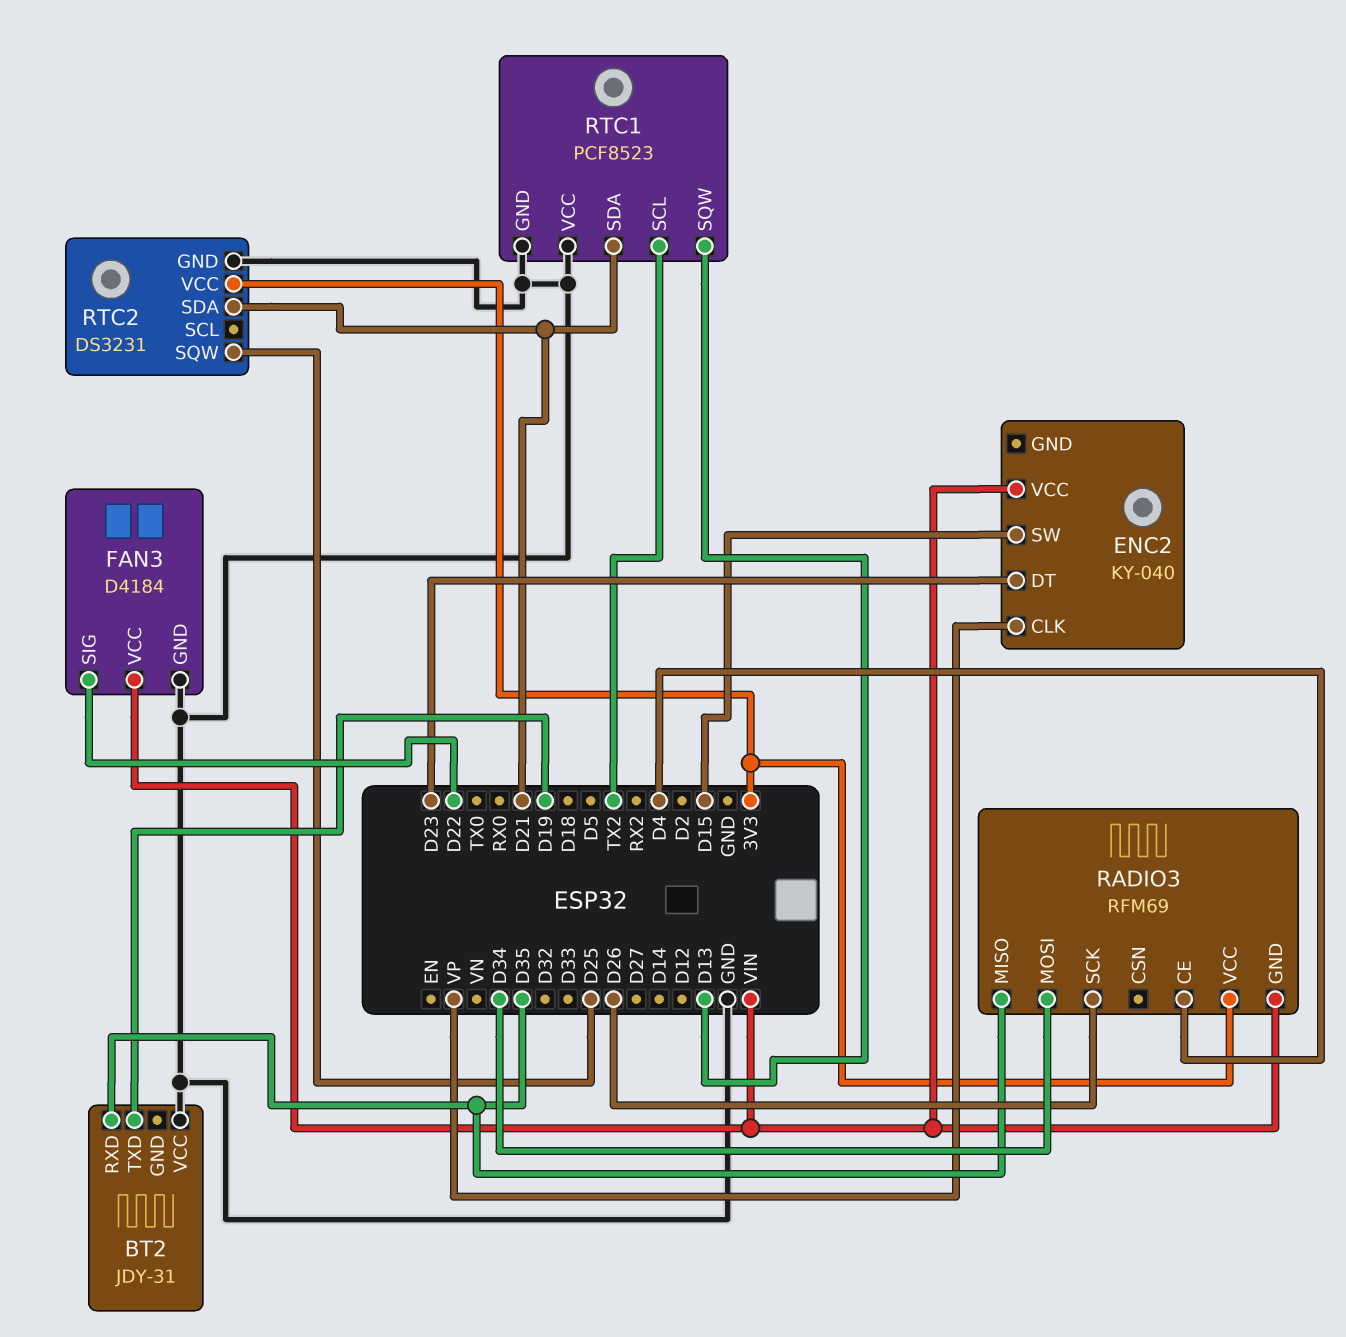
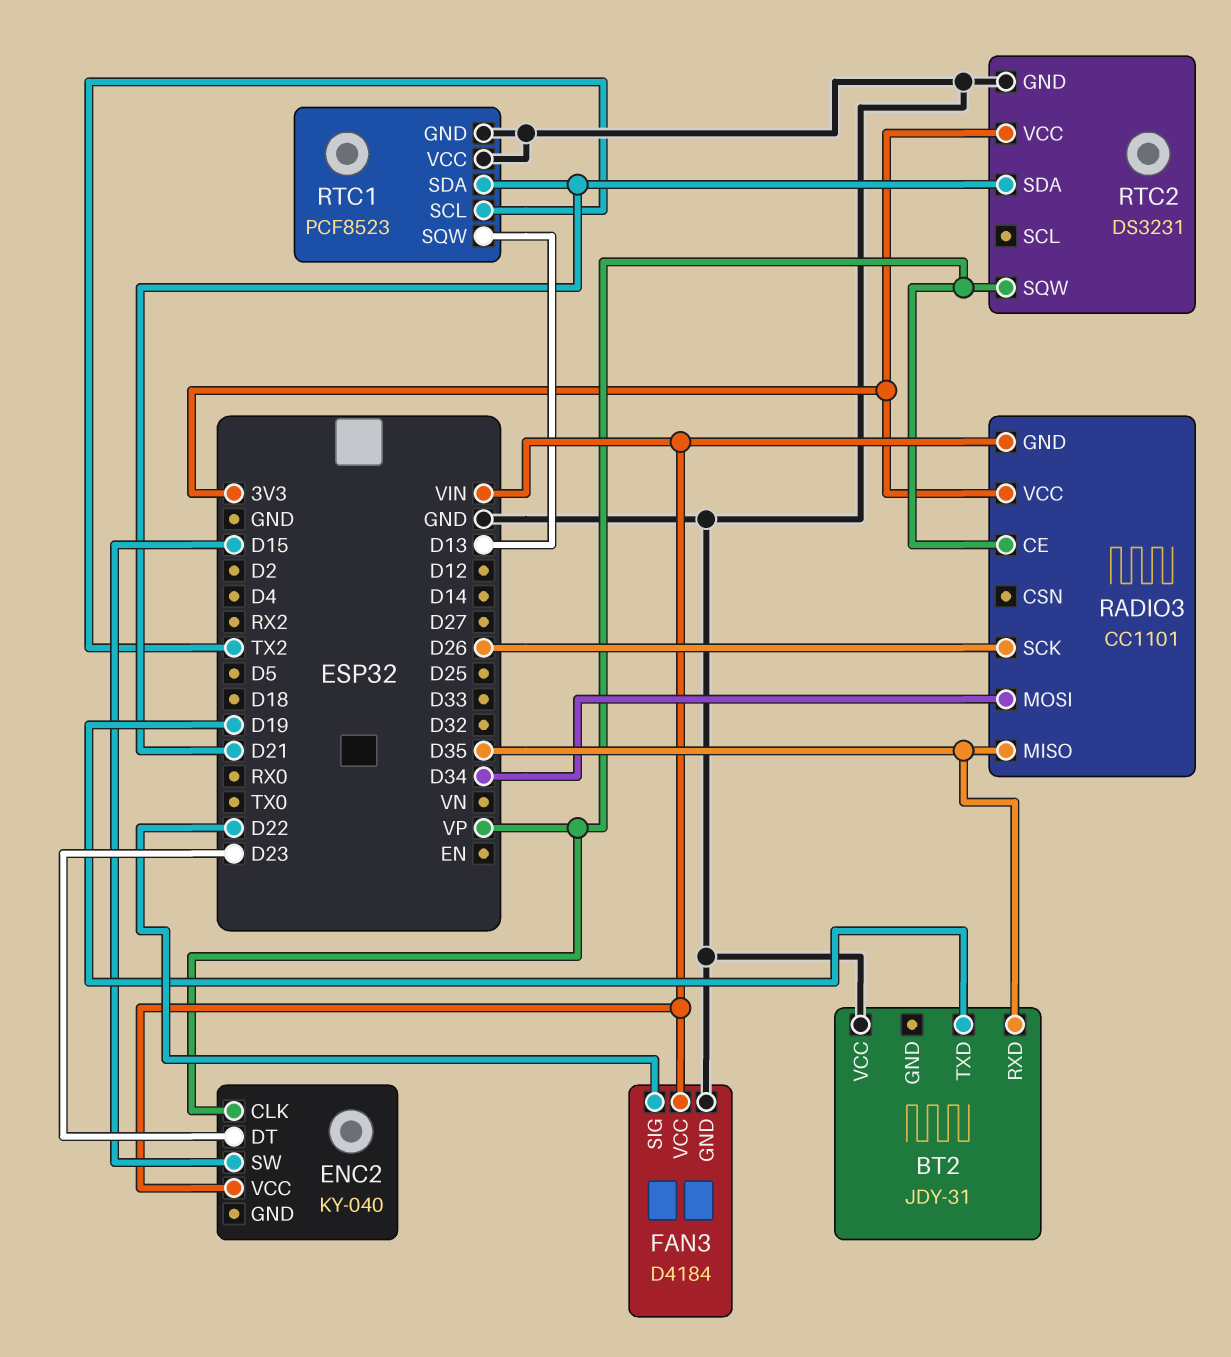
RADIO3: RFM69 -> CC1101
RADIO3 pin CE: D4 -> VP
RTC2 pin SQW: D25 -> VP

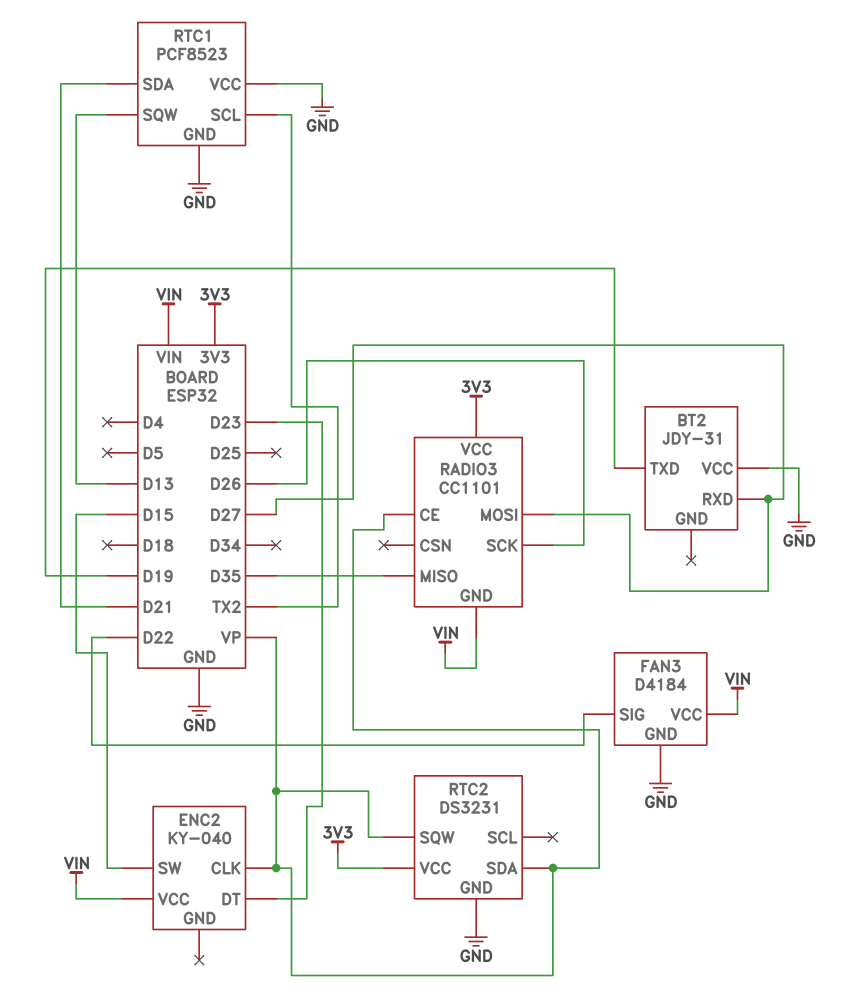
BT2 pin RXD: D35 -> D27
RADIO3 pin MOSI: D34 -> D27
RTC2 pin SDA: D21 -> VP

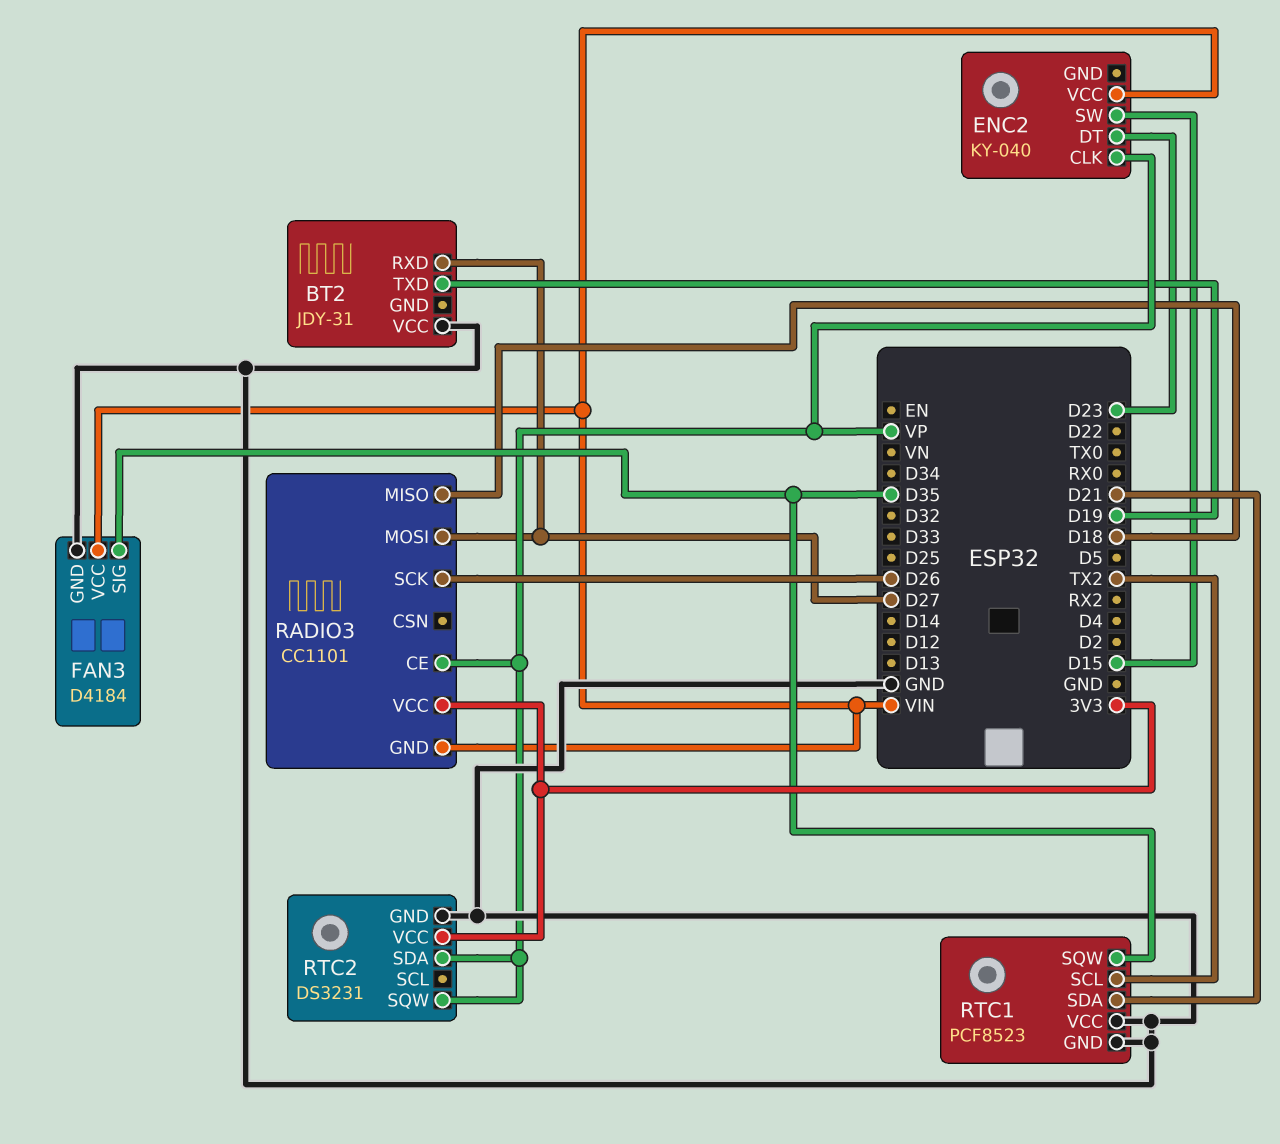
FAN3 pin SIG: D22 -> D35
RADIO3 pin MISO: D35 -> D18
RTC1 pin SQW: D13 -> D35

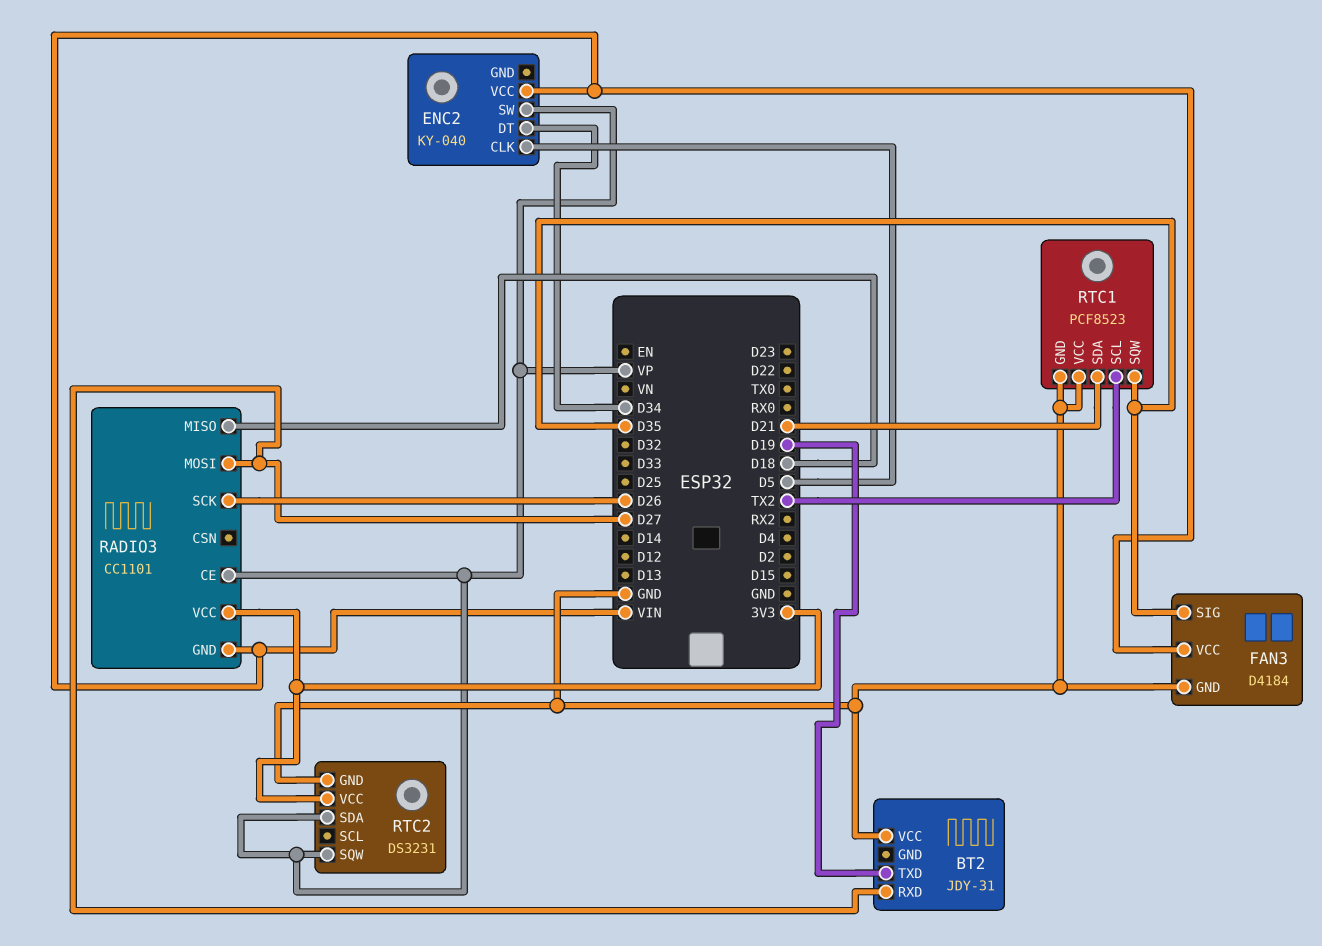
ENC2 pin CLK: VP -> D5
ENC2 pin DT: D23 -> D34
ENC2 pin SW: D15 -> VP

